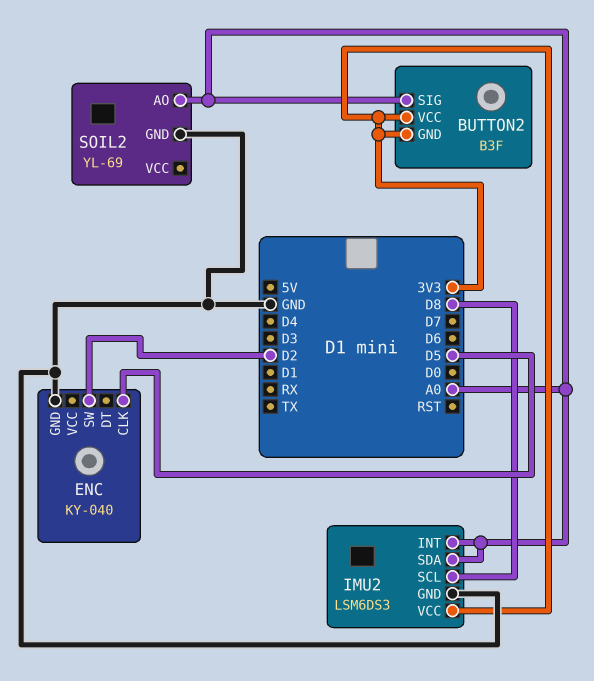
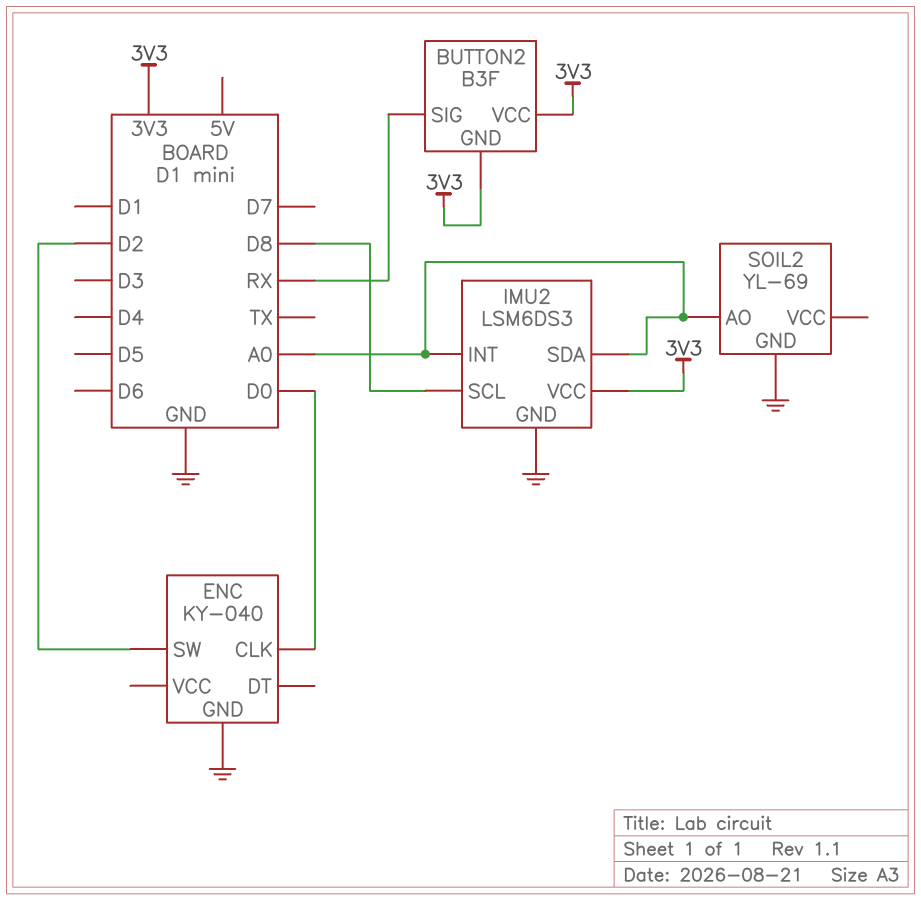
BUTTON2 pin SIG: A0 -> RX
ENC pin CLK: D5 -> D0

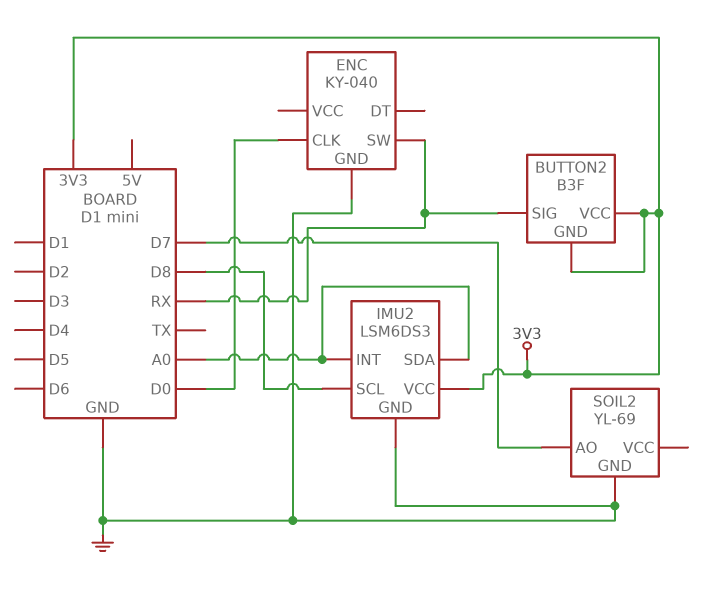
ENC pin SW: D2 -> RX
SOIL2 pin AO: A0 -> D7

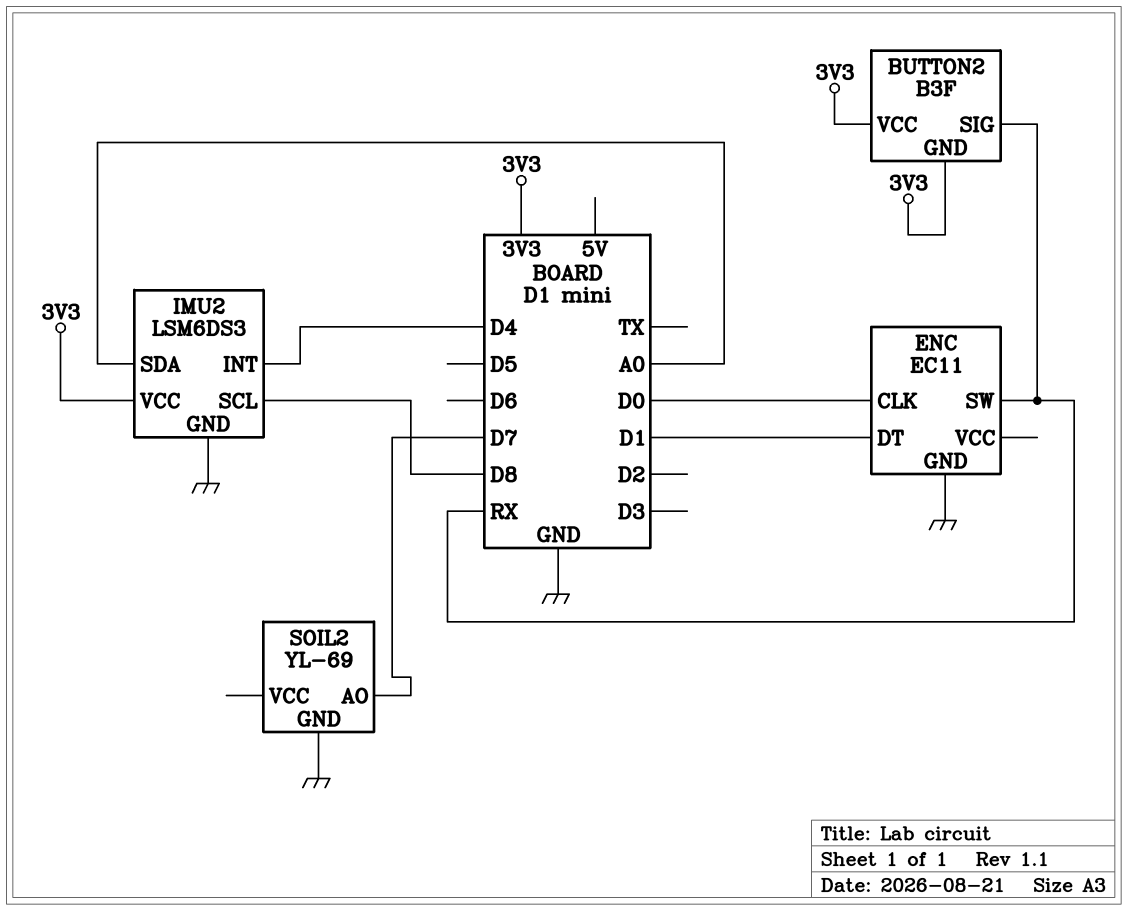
ENC: KY-040 -> EC11
ENC pin DT: none -> D1
IMU2 pin INT: A0 -> D4

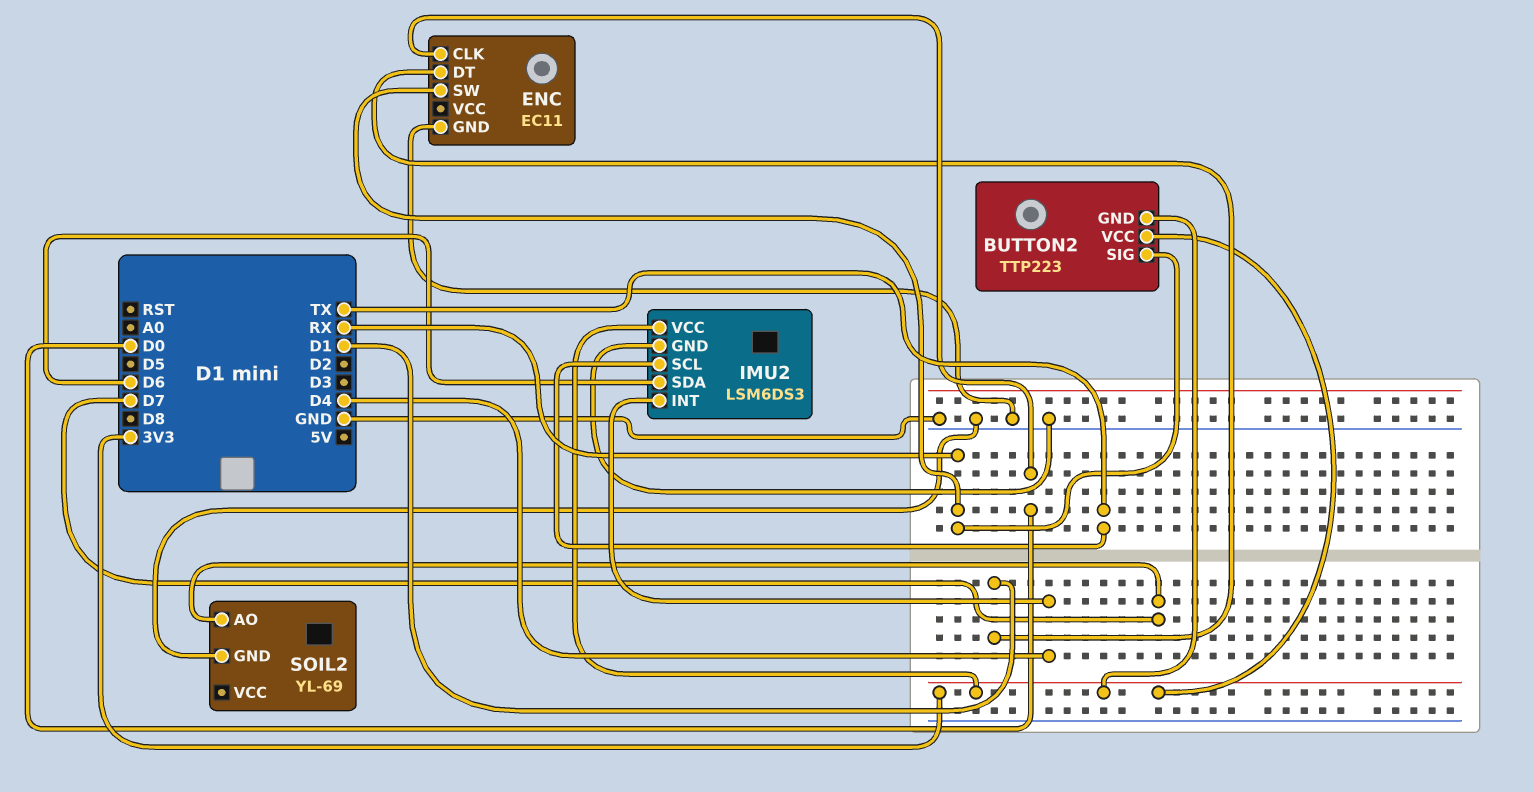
BUTTON2: B3F -> TTP223
IMU2 pin SCL: D8 -> TX
IMU2 pin SDA: A0 -> D6

